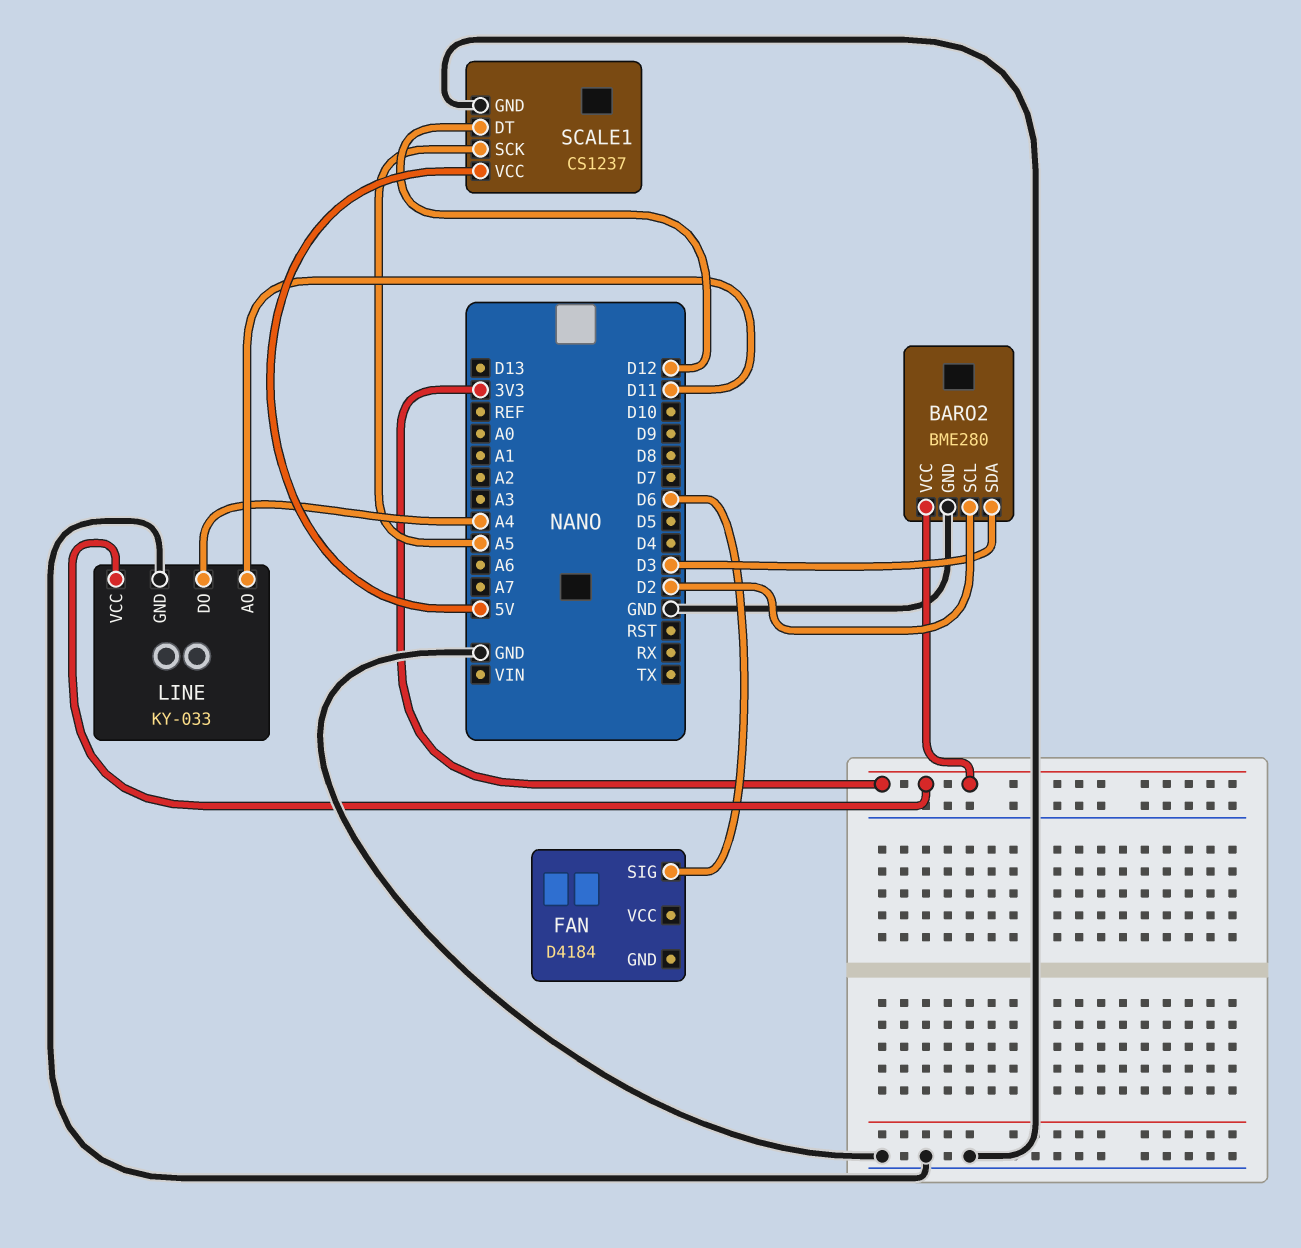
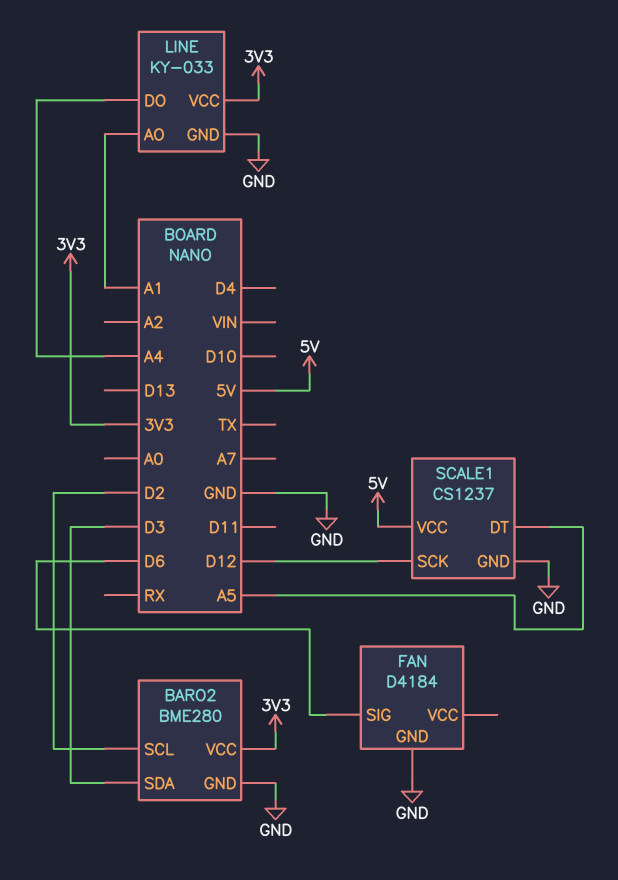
FAN pin GND: none -> GND
LINE pin AO: D11 -> A1
SCALE1 pin DT: D12 -> A5
SCALE1 pin SCK: A5 -> D12

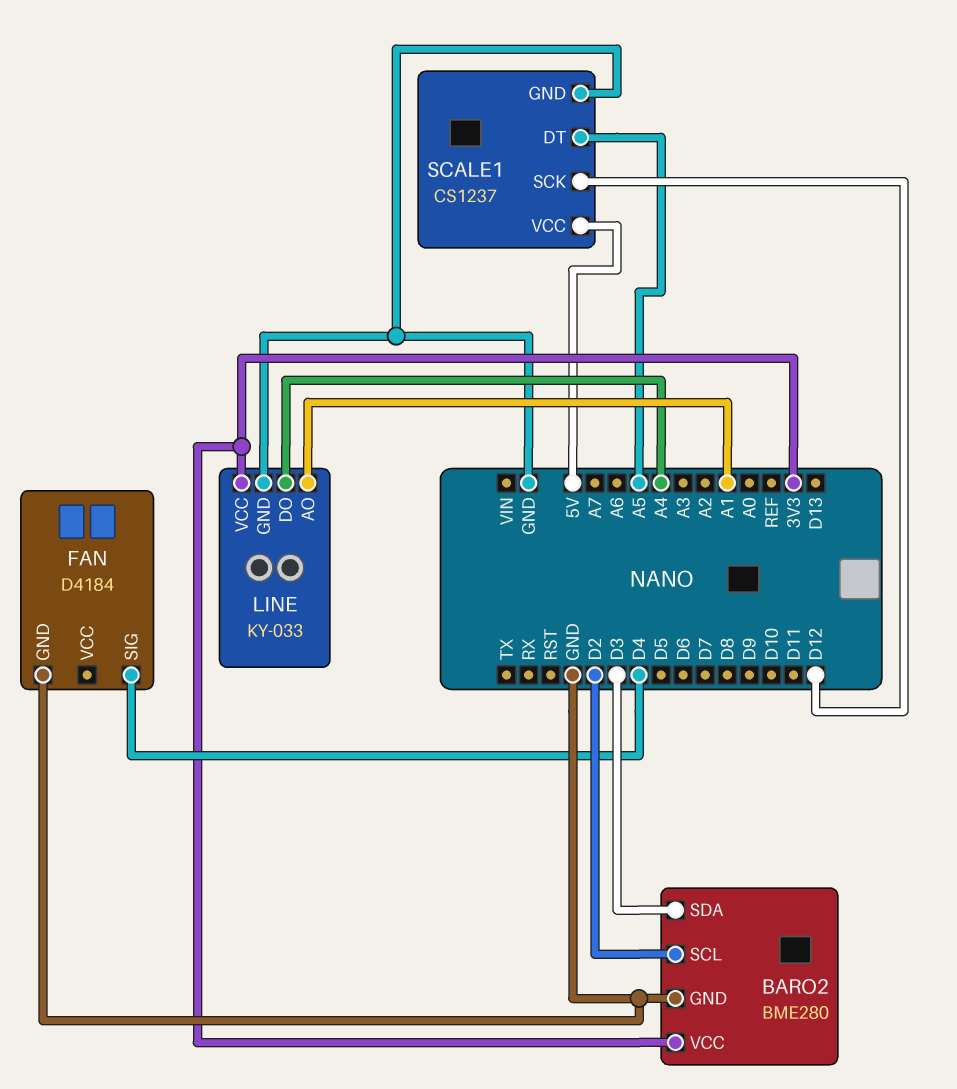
FAN pin SIG: D6 -> D4

